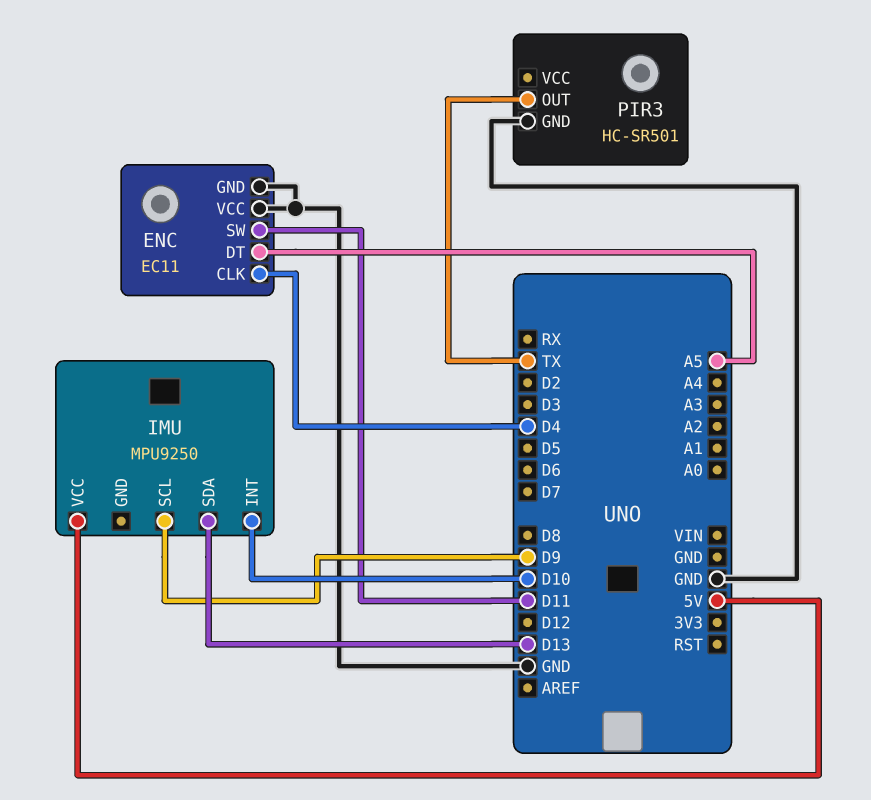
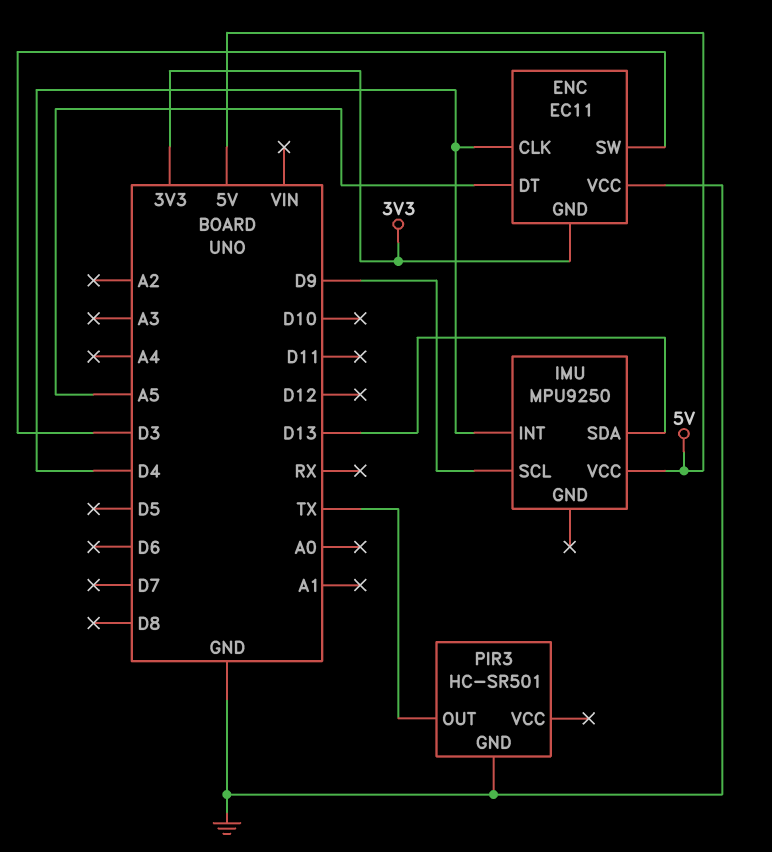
ENC pin GND: GND -> 3V3
ENC pin SW: D11 -> D3
IMU pin INT: D10 -> D4

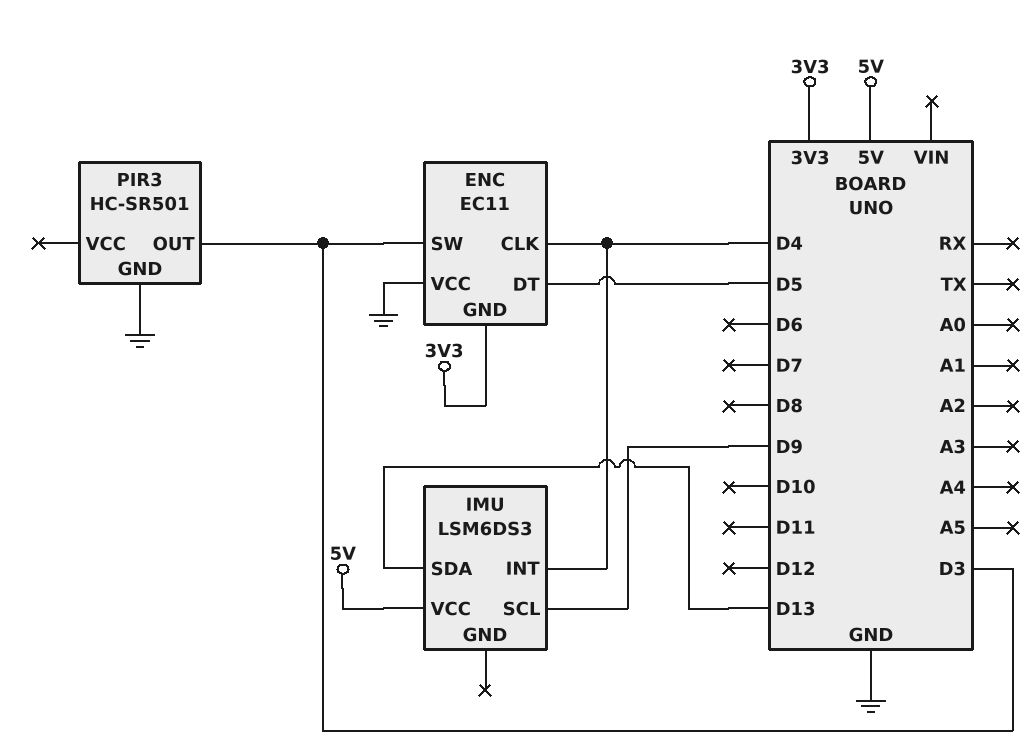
ENC pin DT: A5 -> D5
IMU: MPU9250 -> LSM6DS3
PIR3 pin OUT: TX -> D3

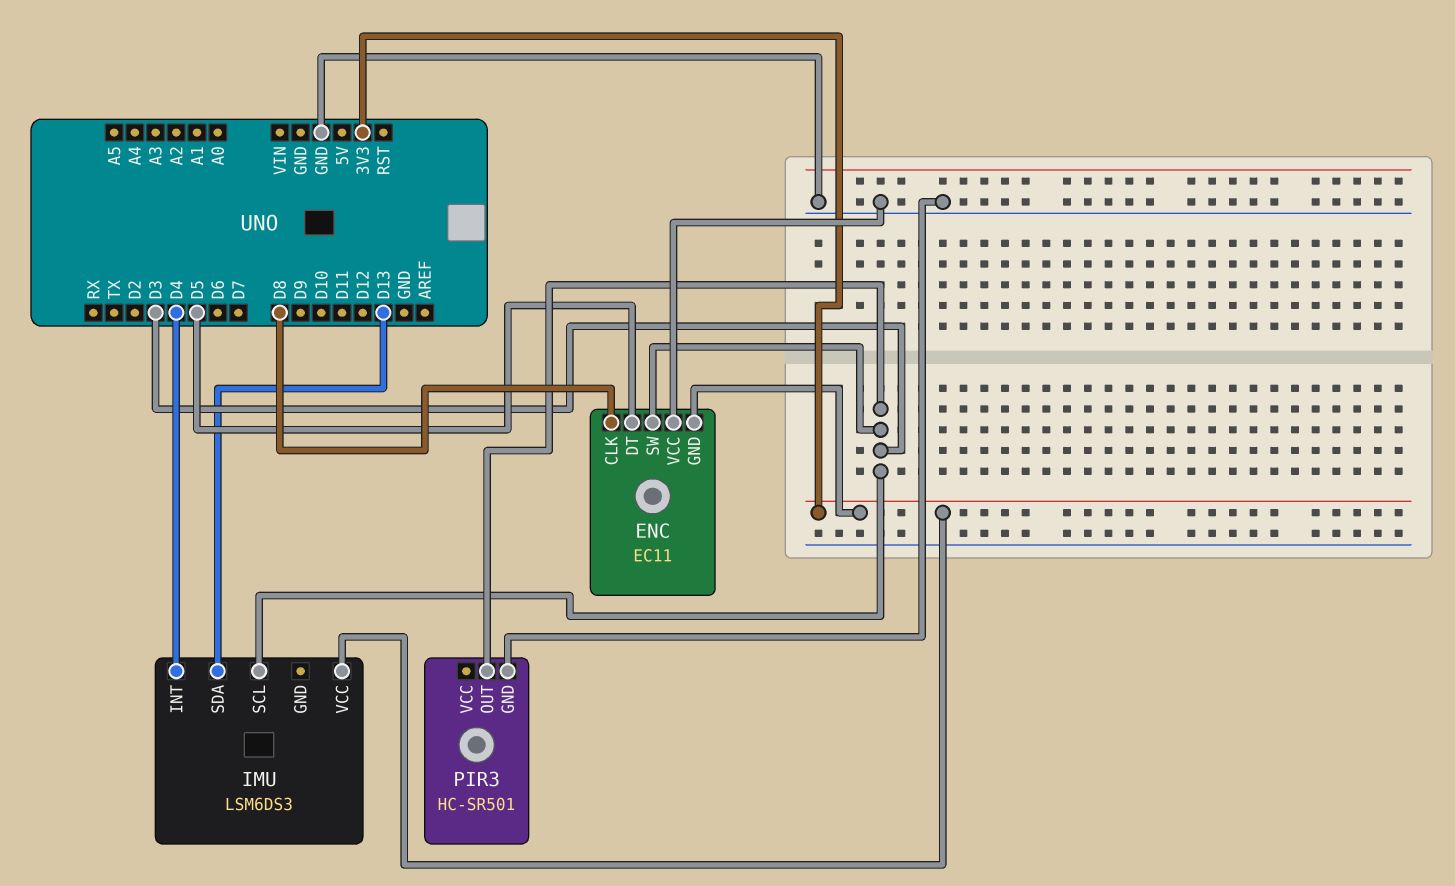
ENC pin CLK: D4 -> D8
IMU pin SCL: D9 -> D3
IMU pin VCC: 5V -> 3V3

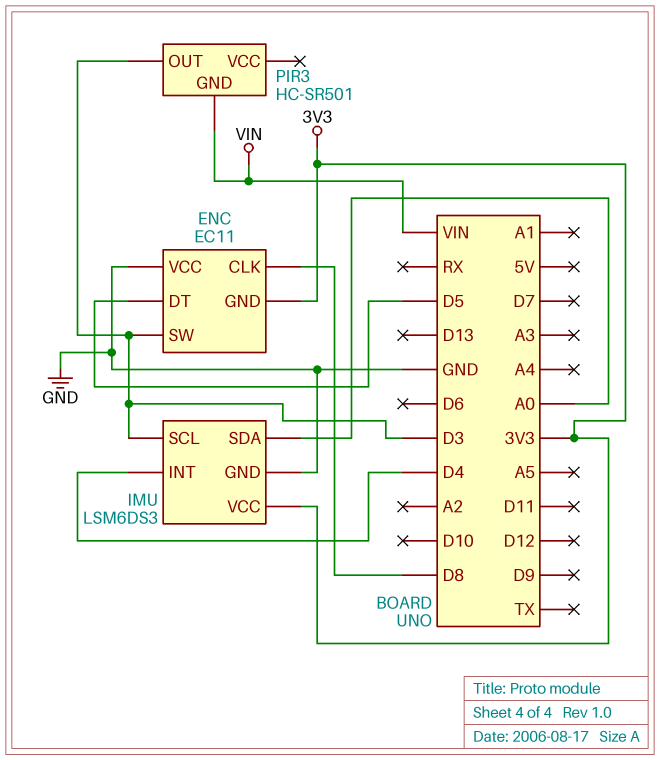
IMU pin GND: none -> GND
IMU pin SDA: D13 -> A0
PIR3 pin GND: GND -> VIN

